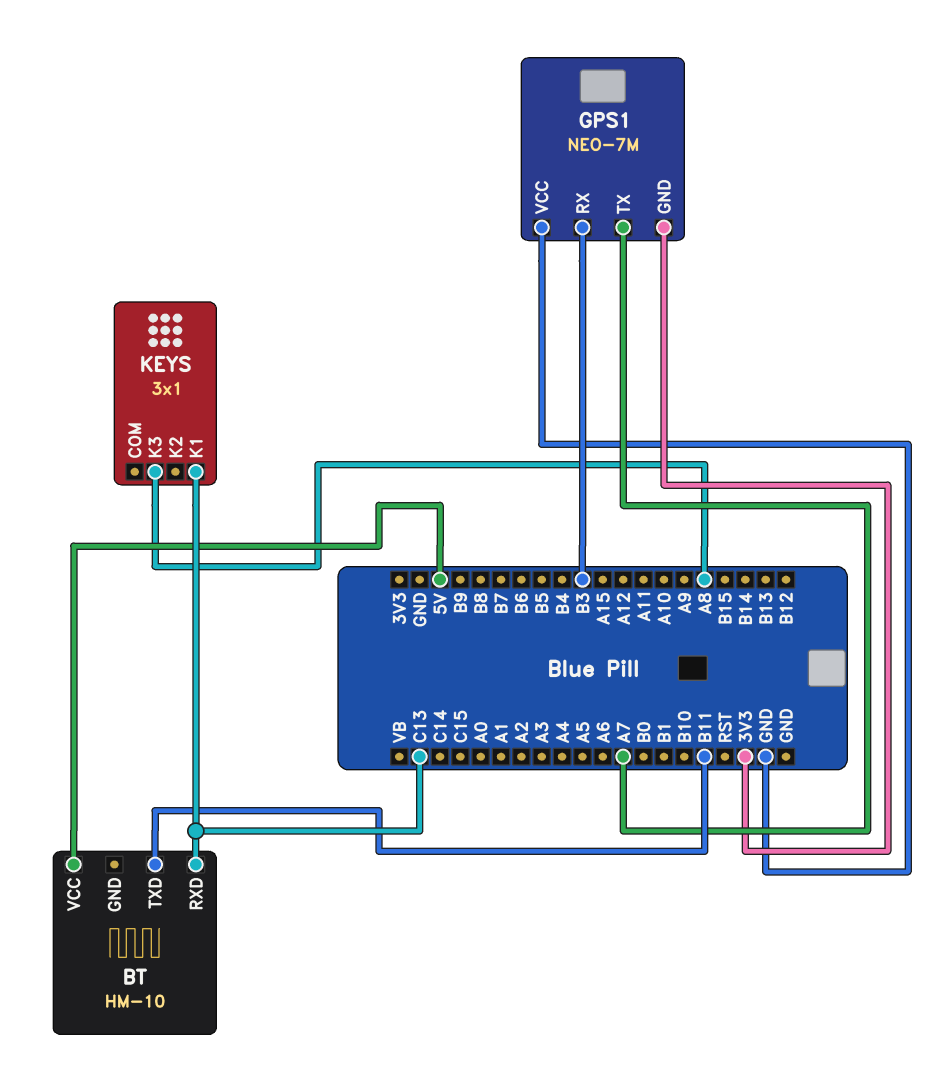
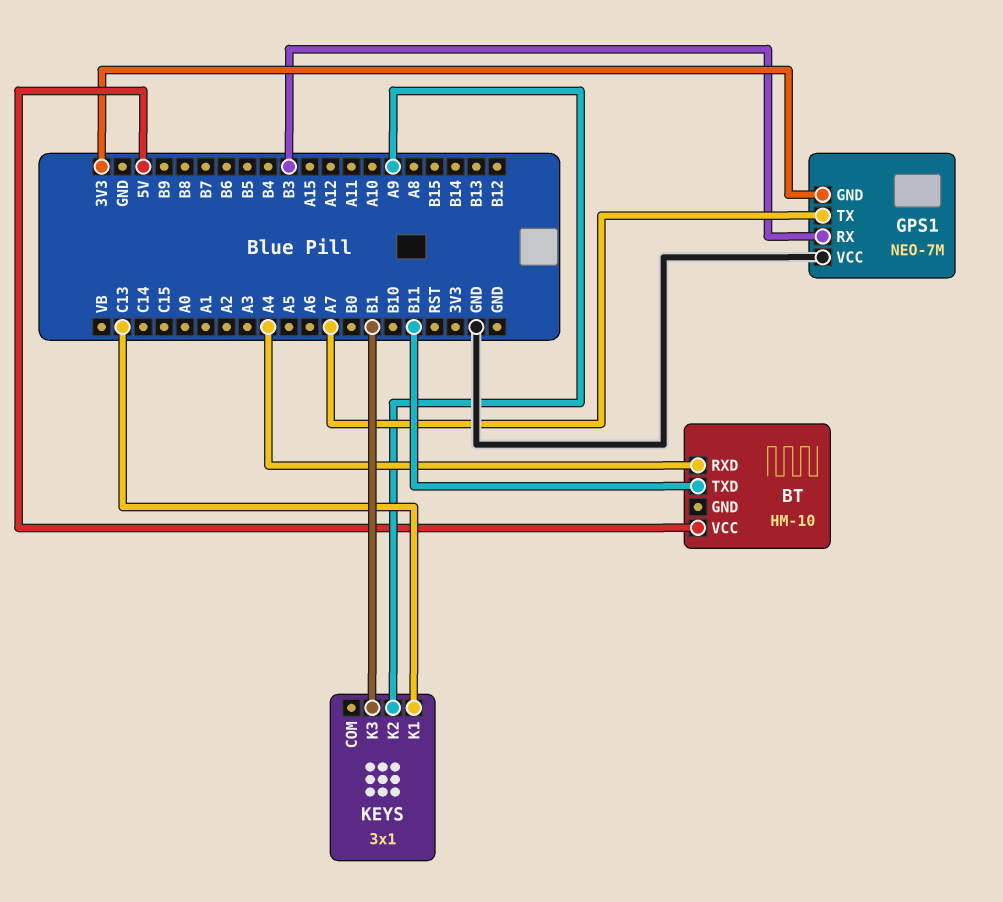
BT pin RXD: C13 -> A4
KEYS pin K2: none -> A9
KEYS pin K3: A8 -> B1

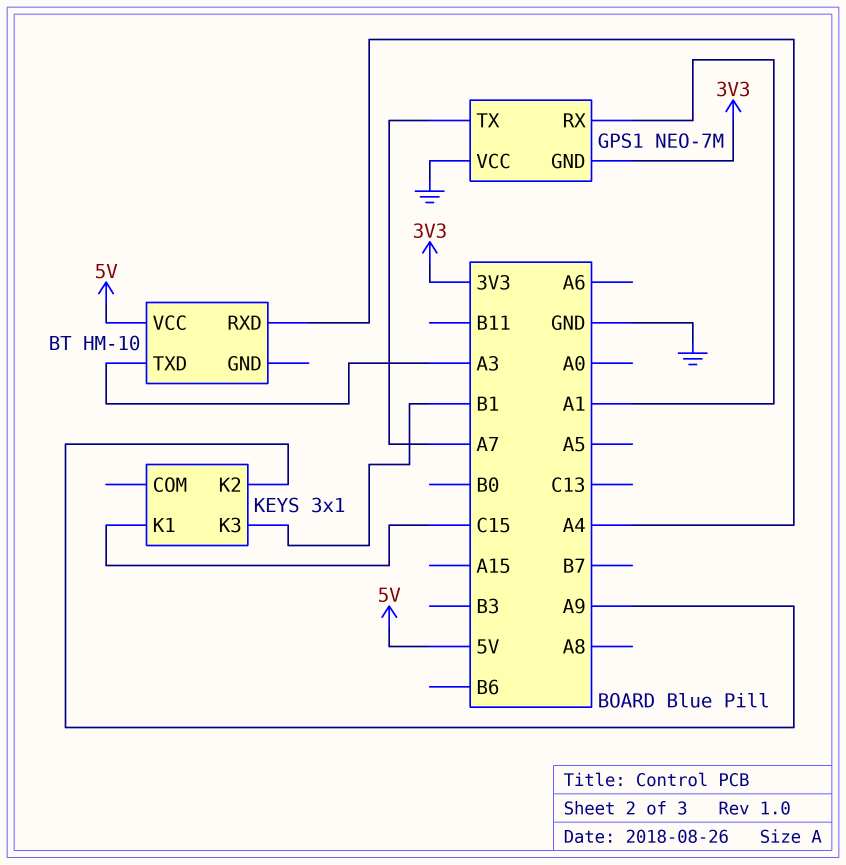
BT pin TXD: B11 -> A3
GPS1 pin RX: B3 -> A1
KEYS pin K1: C13 -> C15

